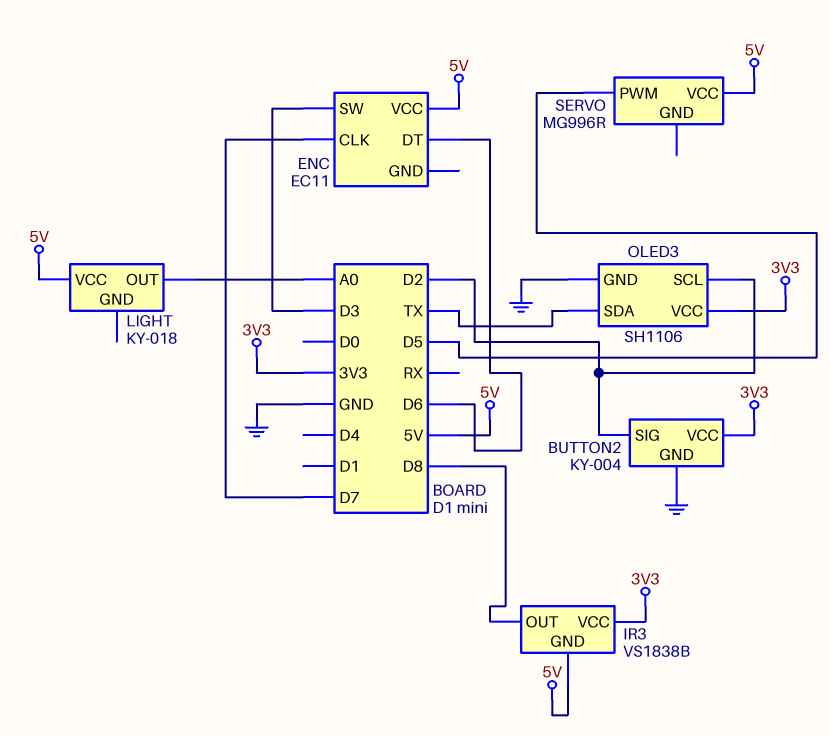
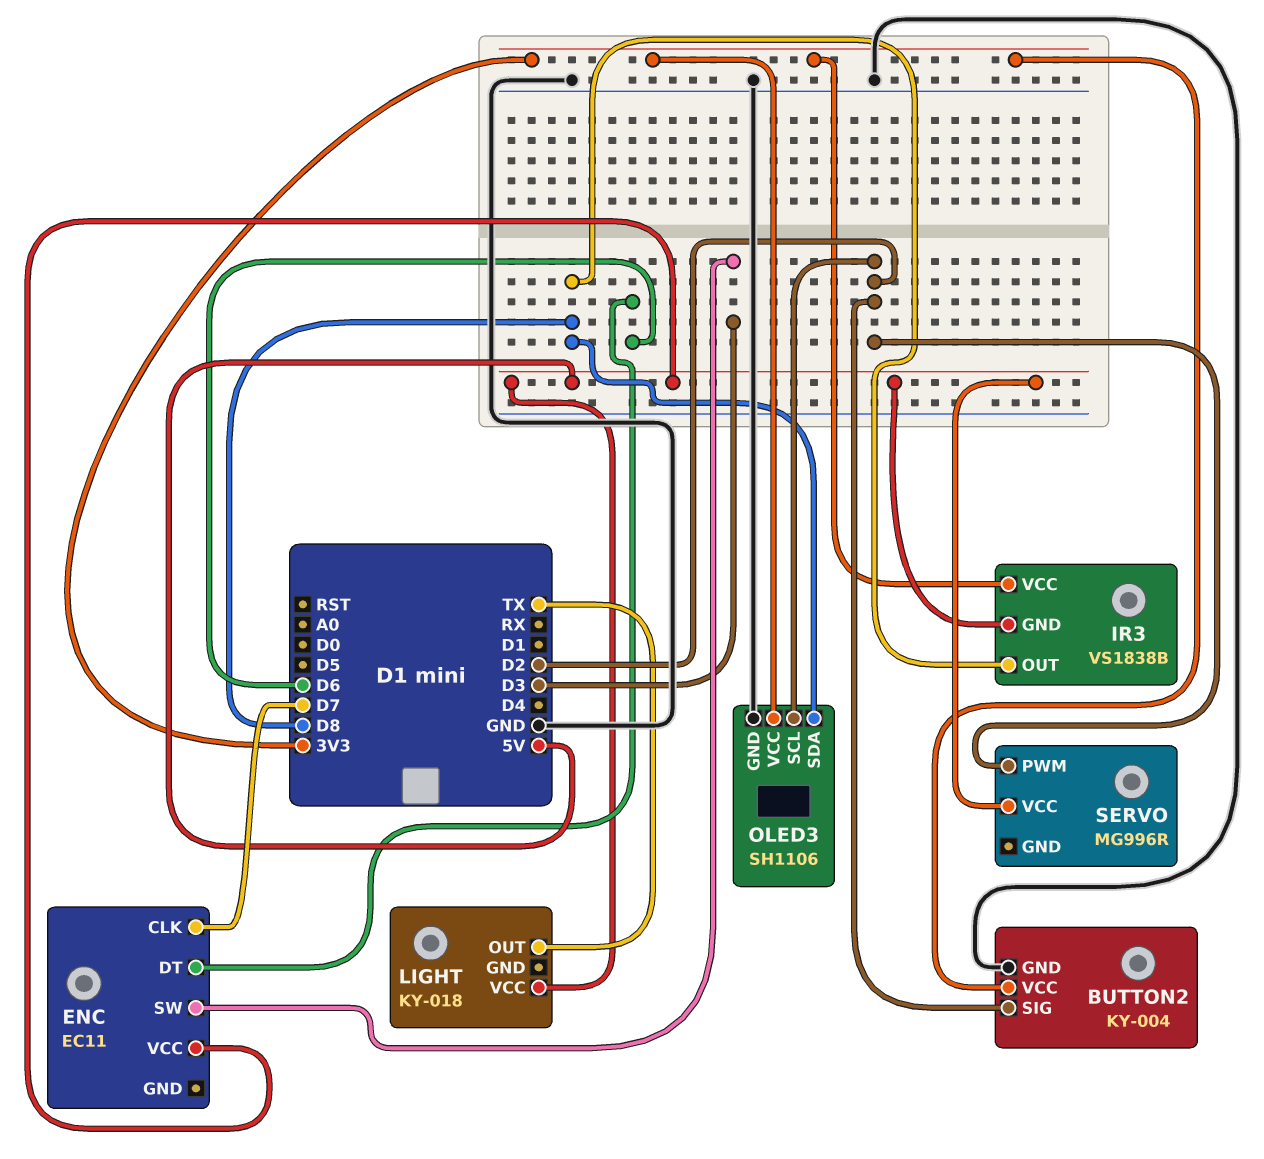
LIGHT pin OUT: A0 -> TX
OLED3 pin SDA: TX -> D8
SERVO pin PWM: D5 -> D2

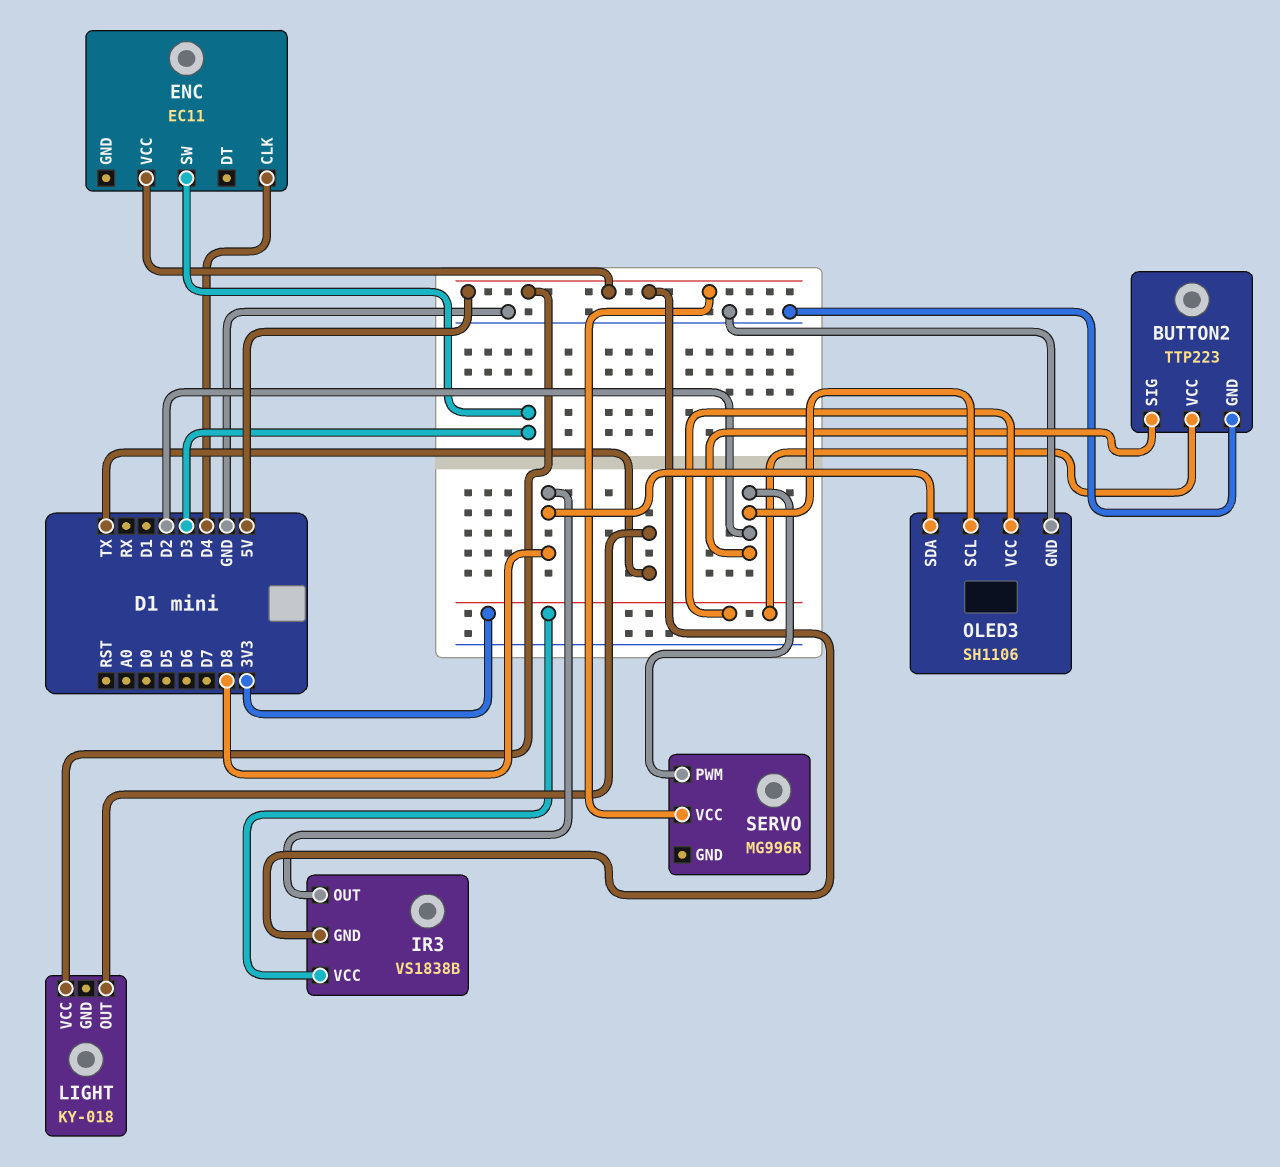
BUTTON2: KY-004 -> TTP223
ENC pin CLK: D7 -> D4
ENC pin DT: D6 -> none

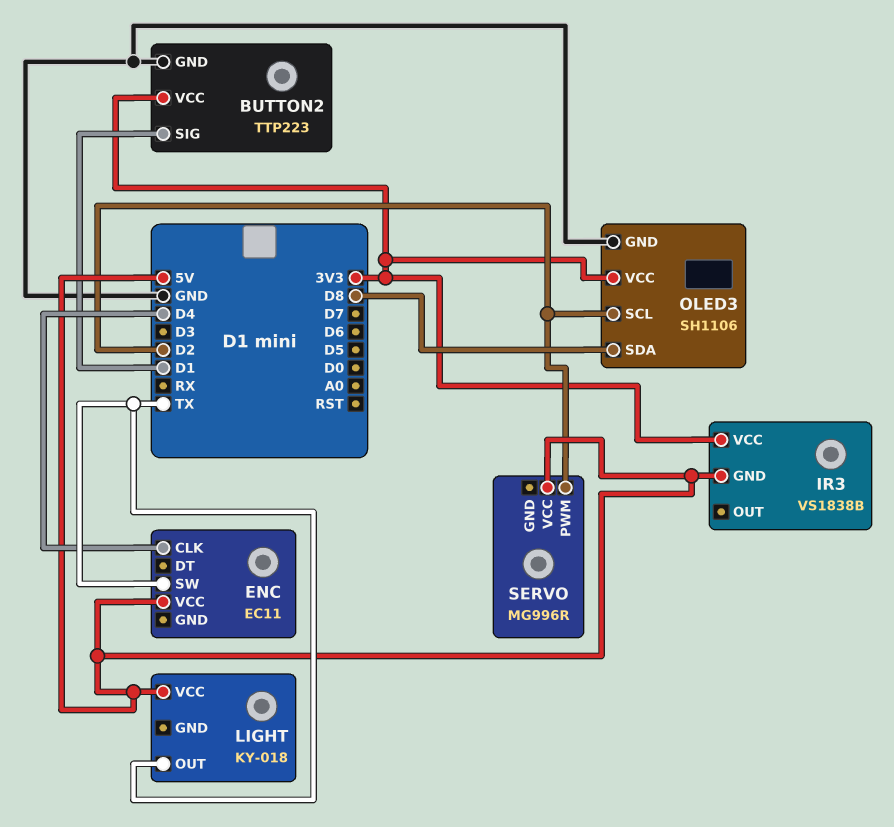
BUTTON2 pin SIG: D2 -> D1
ENC pin SW: D3 -> TX
IR3 pin OUT: D8 -> none

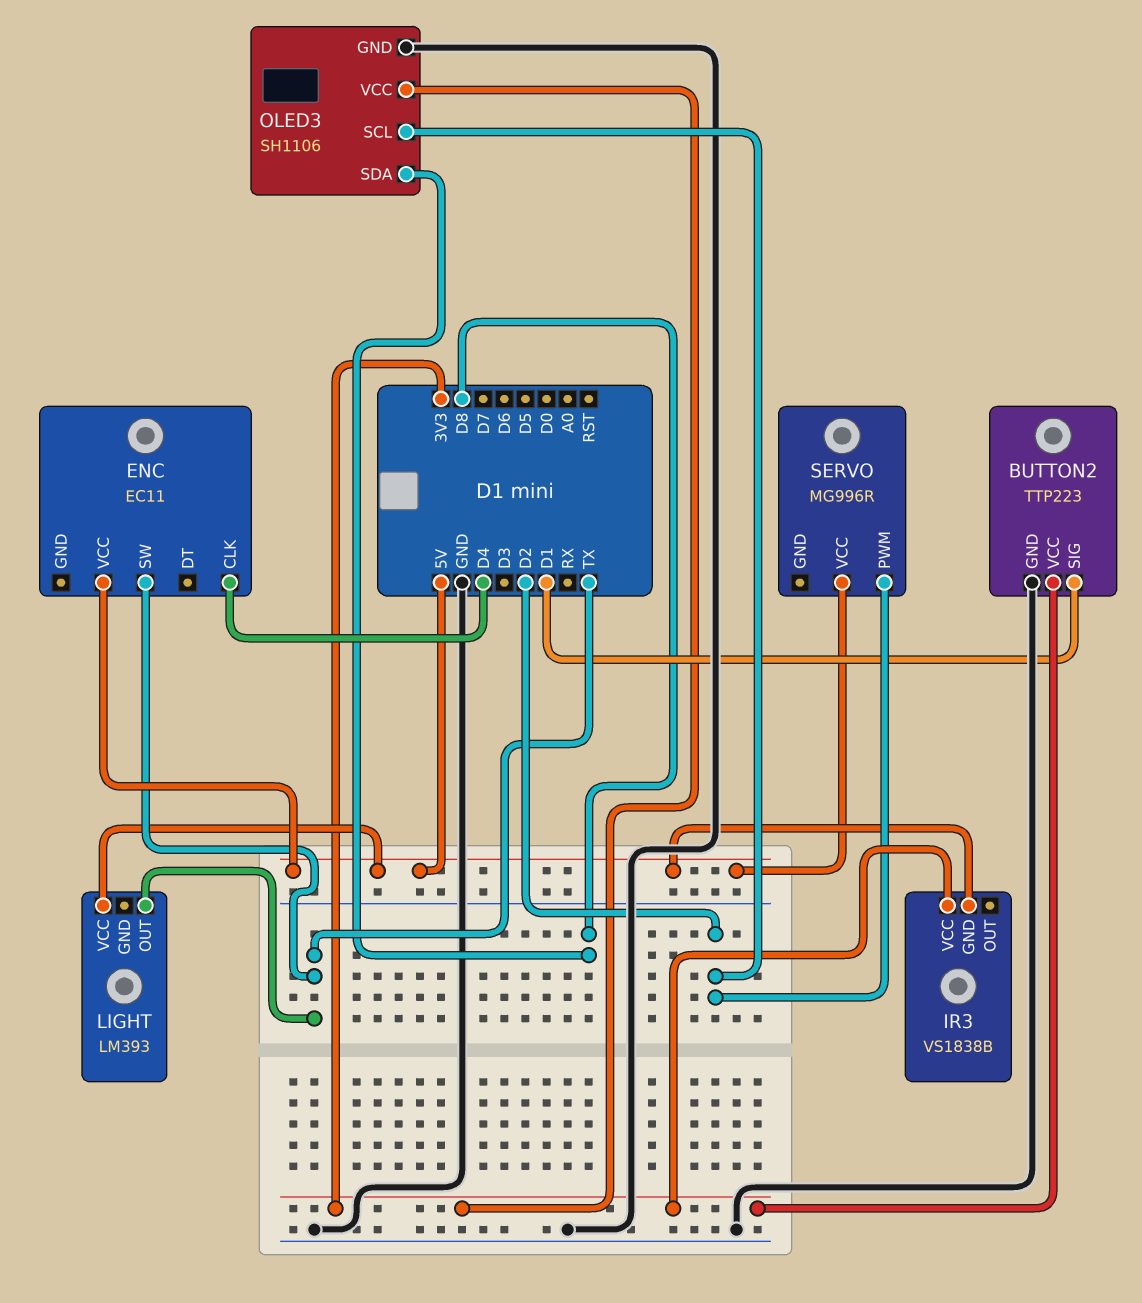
LIGHT: KY-018 -> LM393

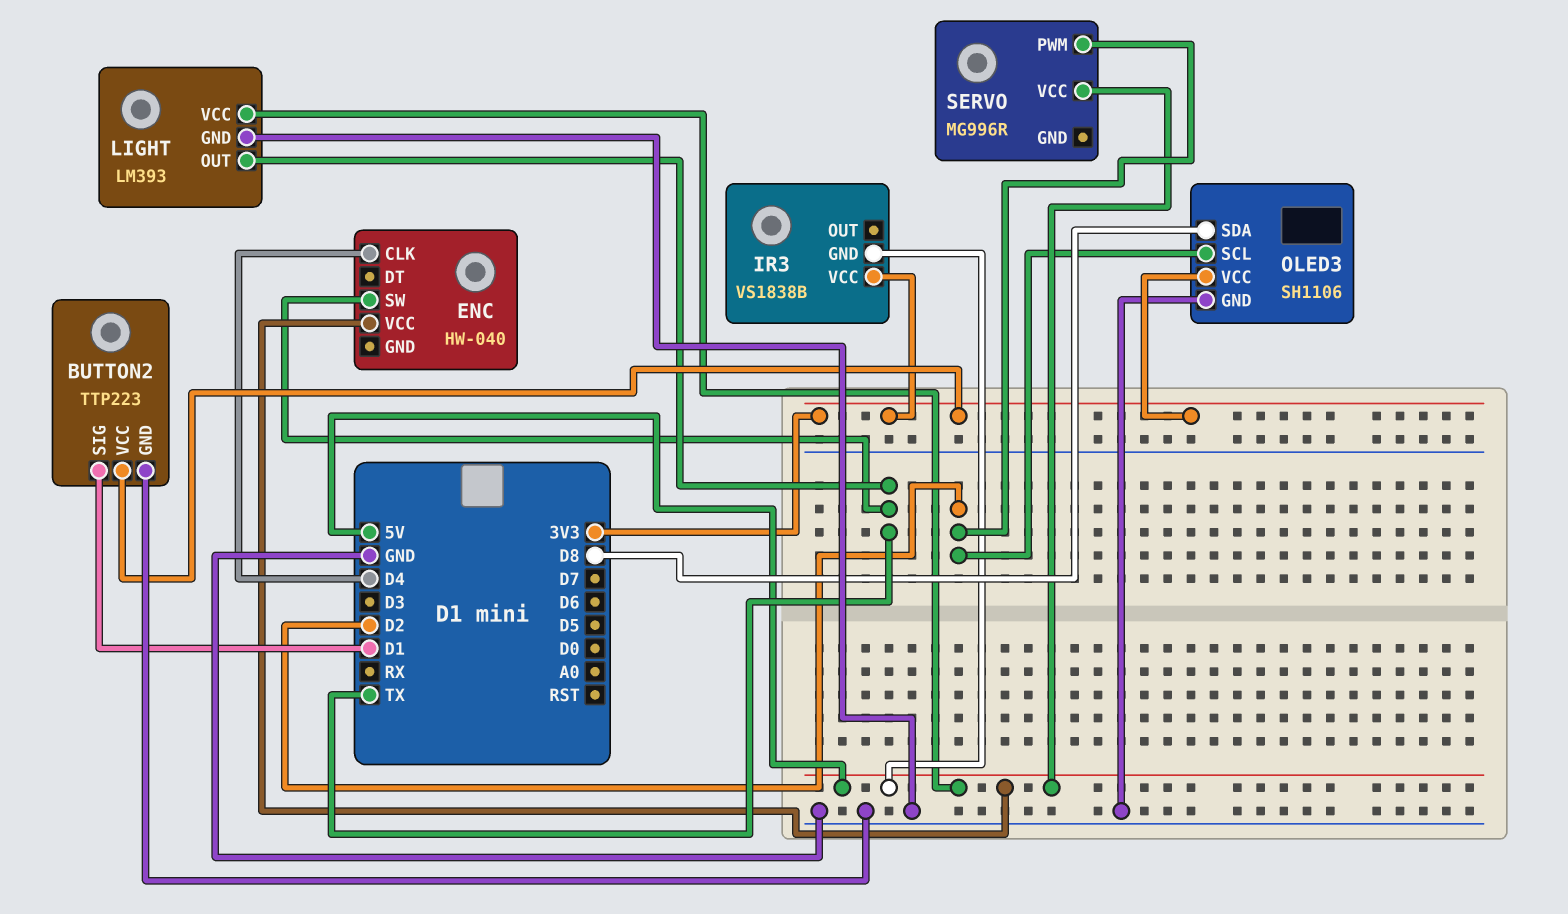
ENC: EC11 -> HW-040
LIGHT pin GND: none -> GND

